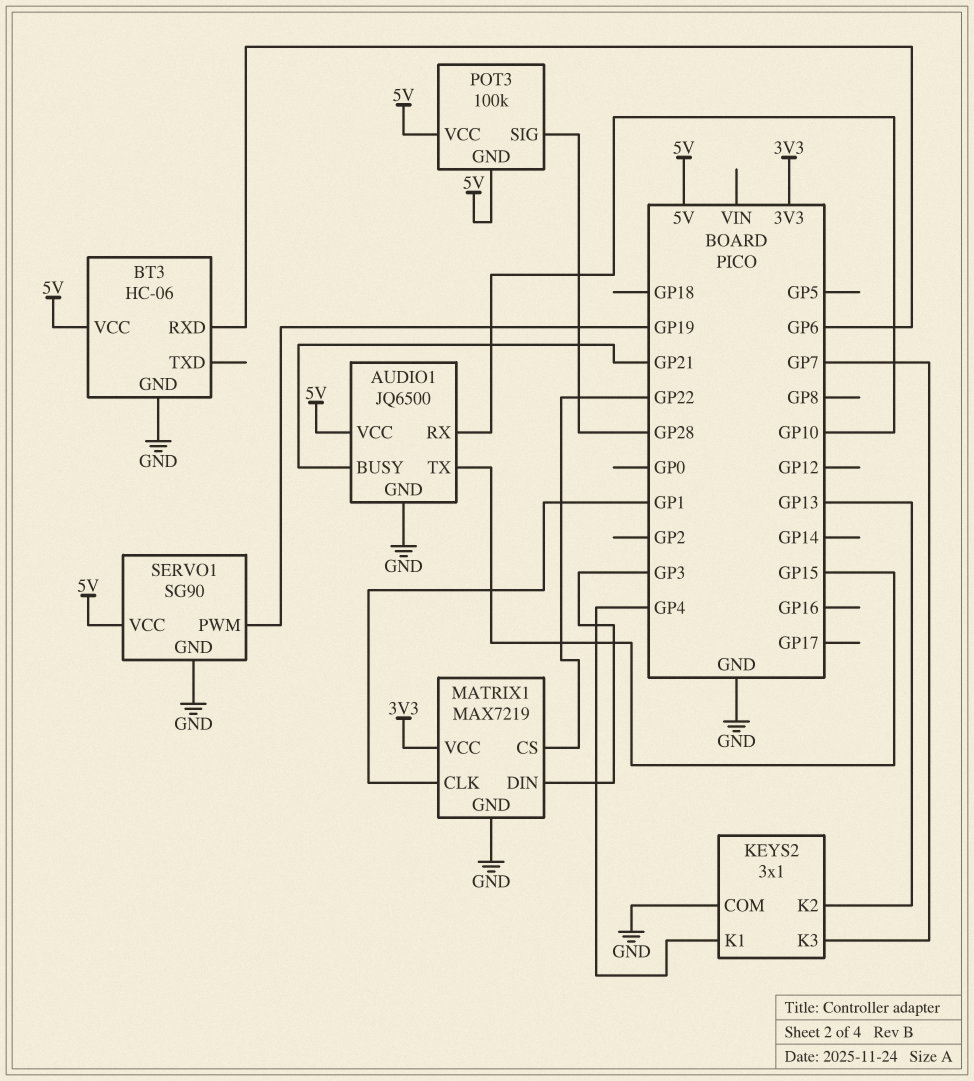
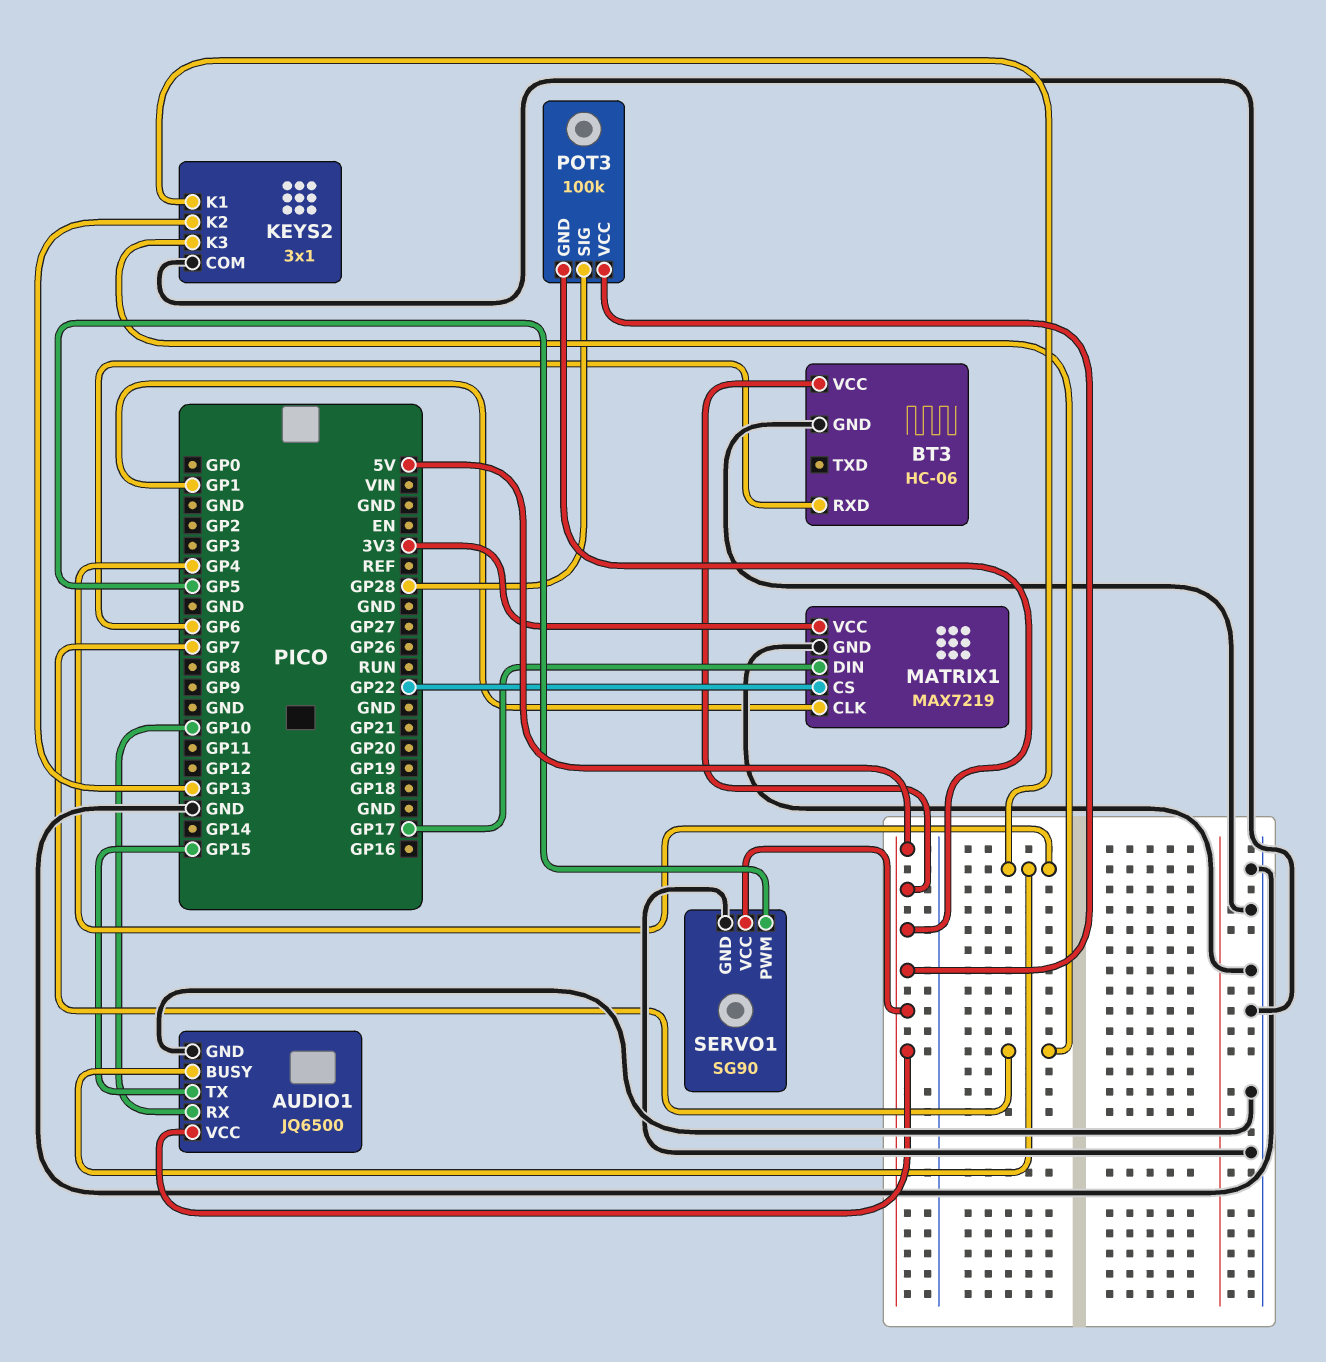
AUDIO1 pin BUSY: GP21 -> GP4
MATRIX1 pin DIN: GP3 -> GP17
SERVO1 pin PWM: GP19 -> GP5

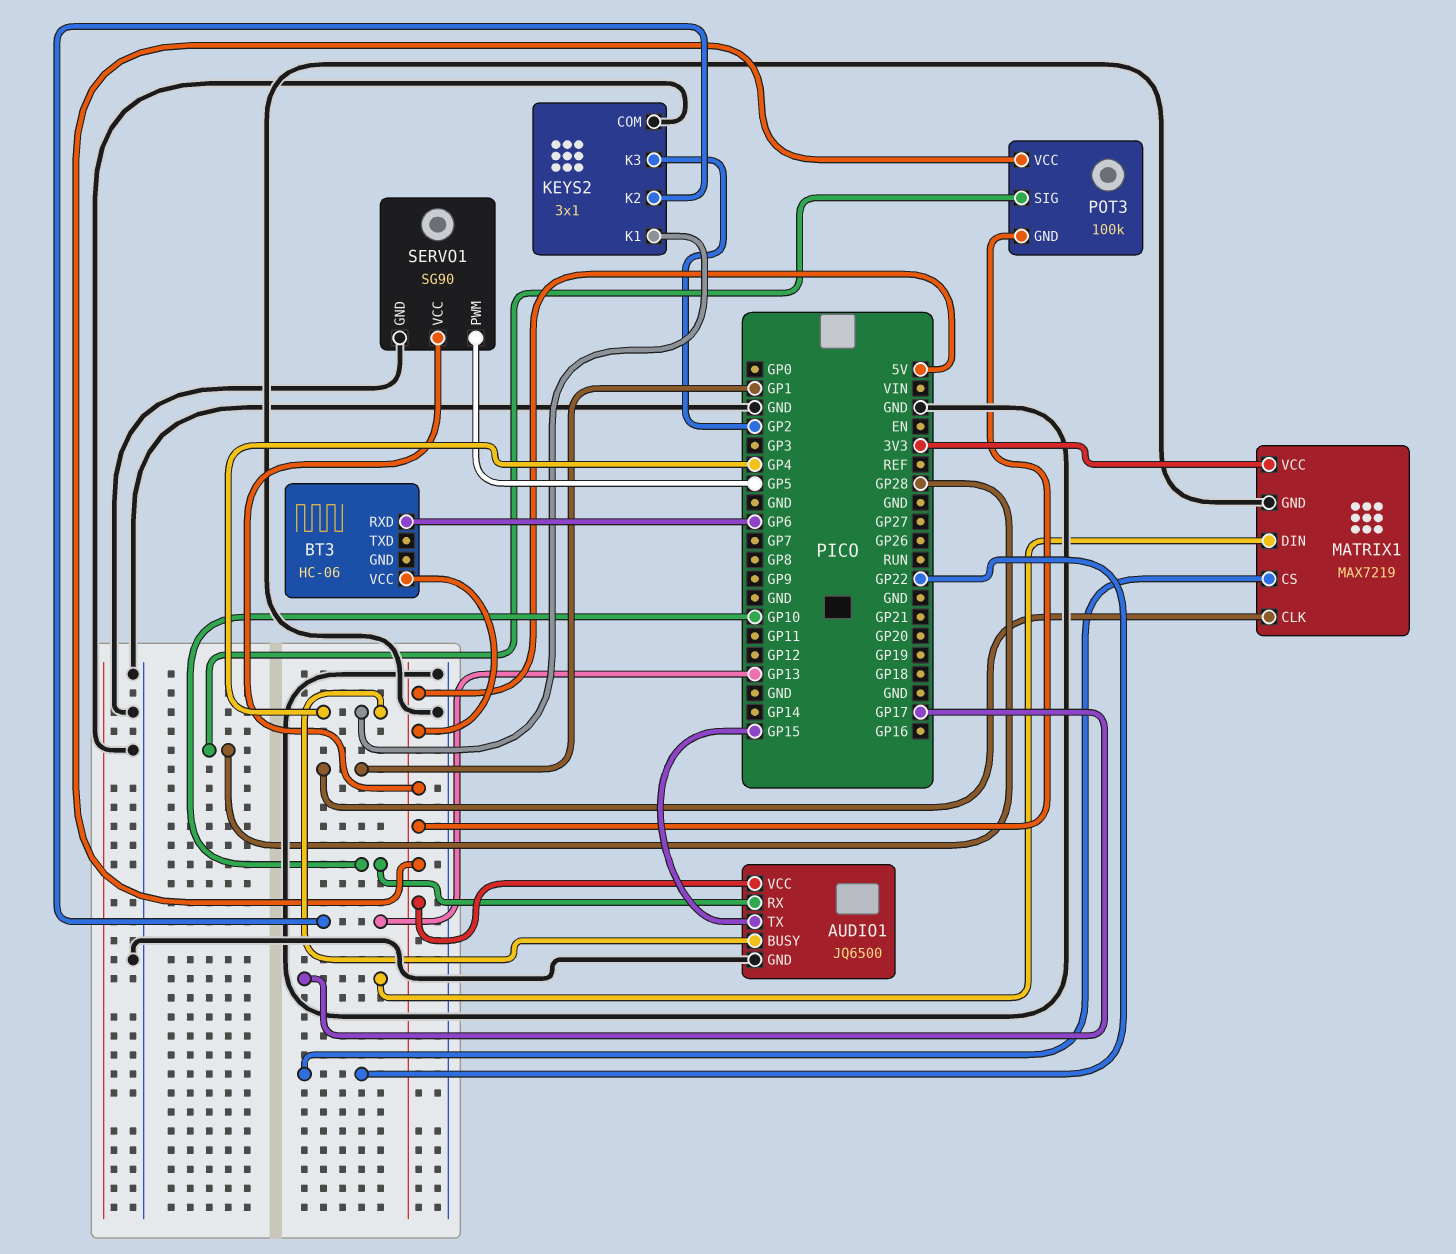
BT3 pin GND: GND -> none
KEYS2 pin K3: GP7 -> GP2

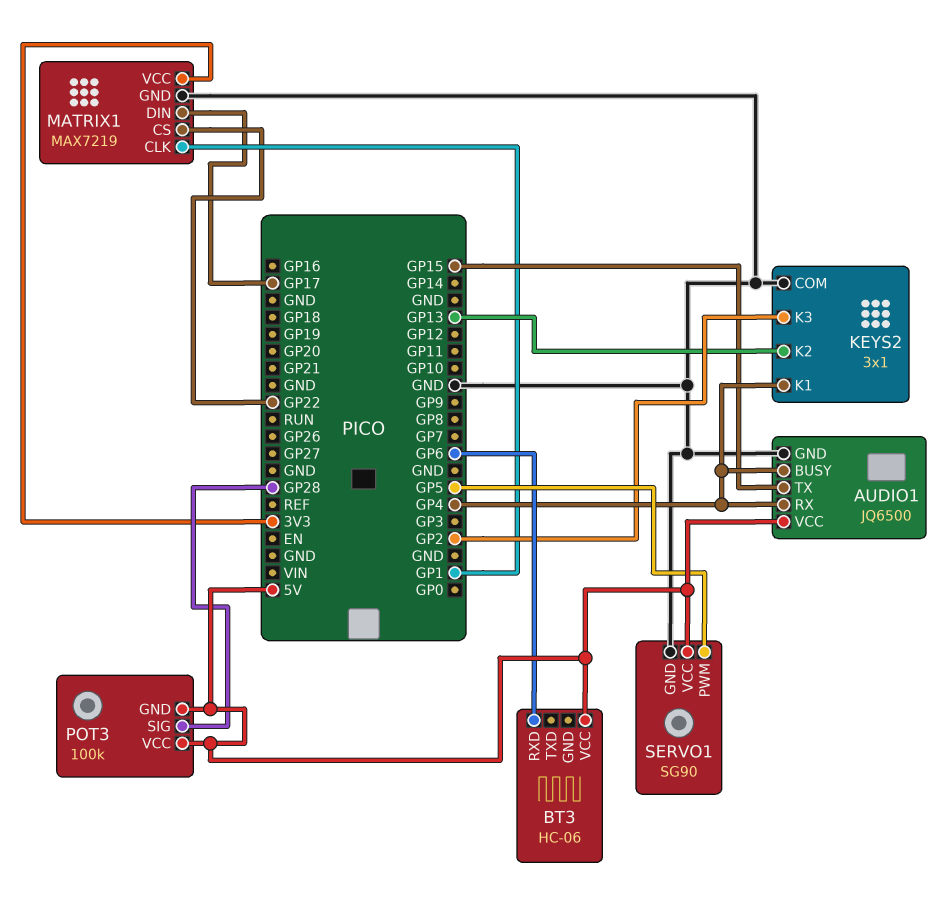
AUDIO1 pin RX: GP10 -> GP4

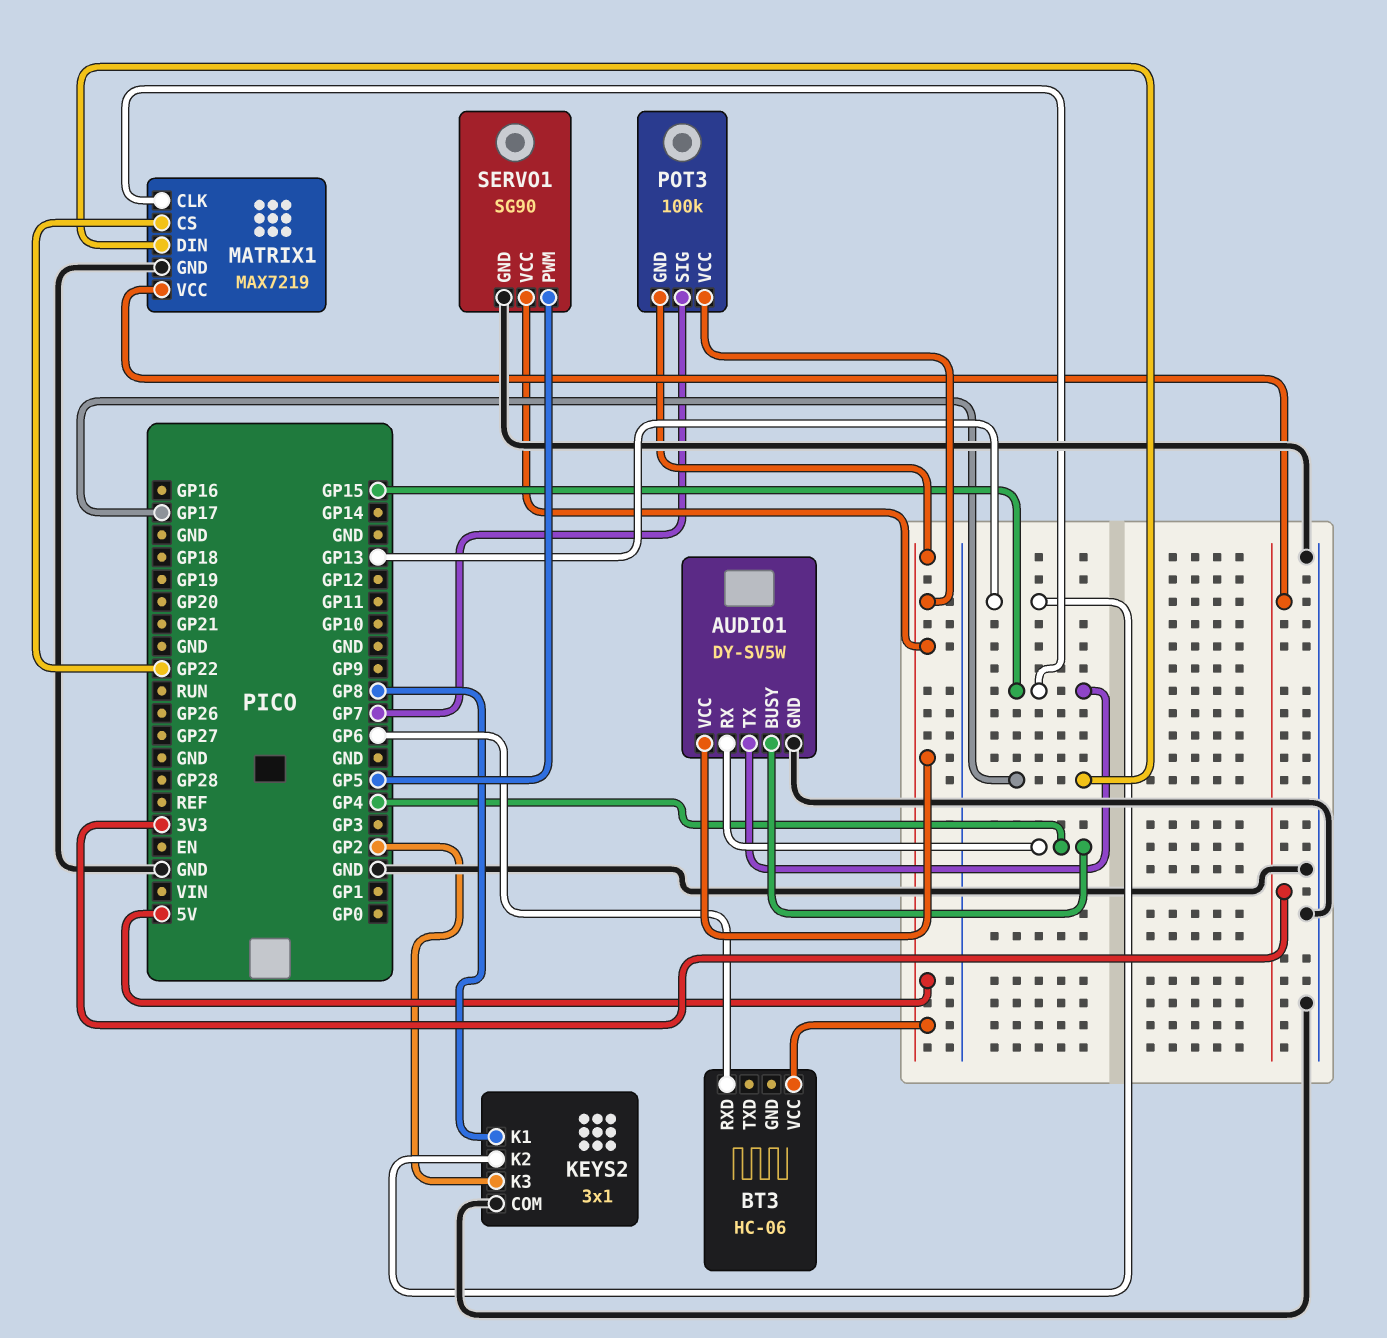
AUDIO1: JQ6500 -> DY-SV5W
KEYS2 pin K1: GP4 -> GP8
MATRIX1 pin CLK: GP1 -> GP15
POT3 pin SIG: GP28 -> GP7

